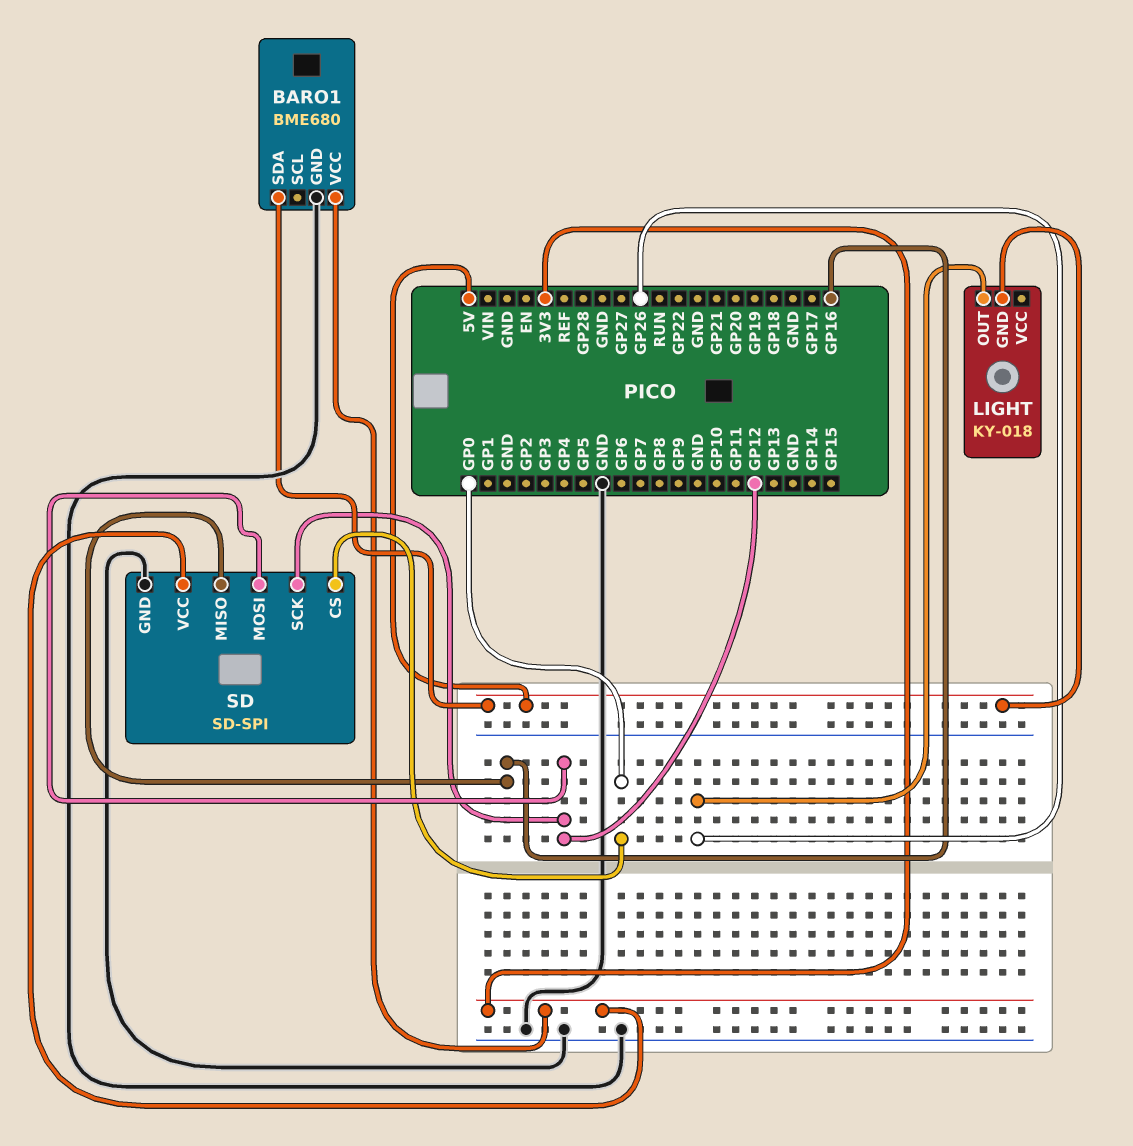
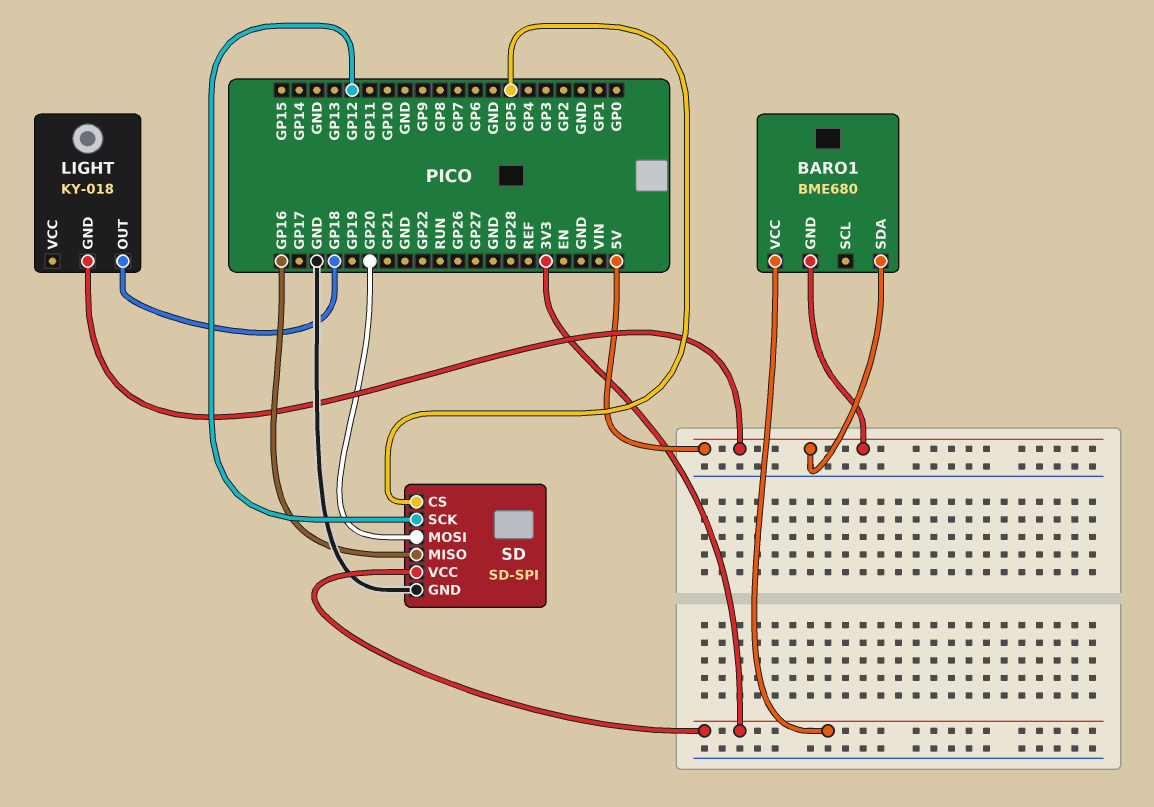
BARO1 pin GND: GND -> 5V
LIGHT pin OUT: GP26 -> GP18
SD pin CS: GP0 -> GP5
SD pin MOSI: GP12 -> GP20

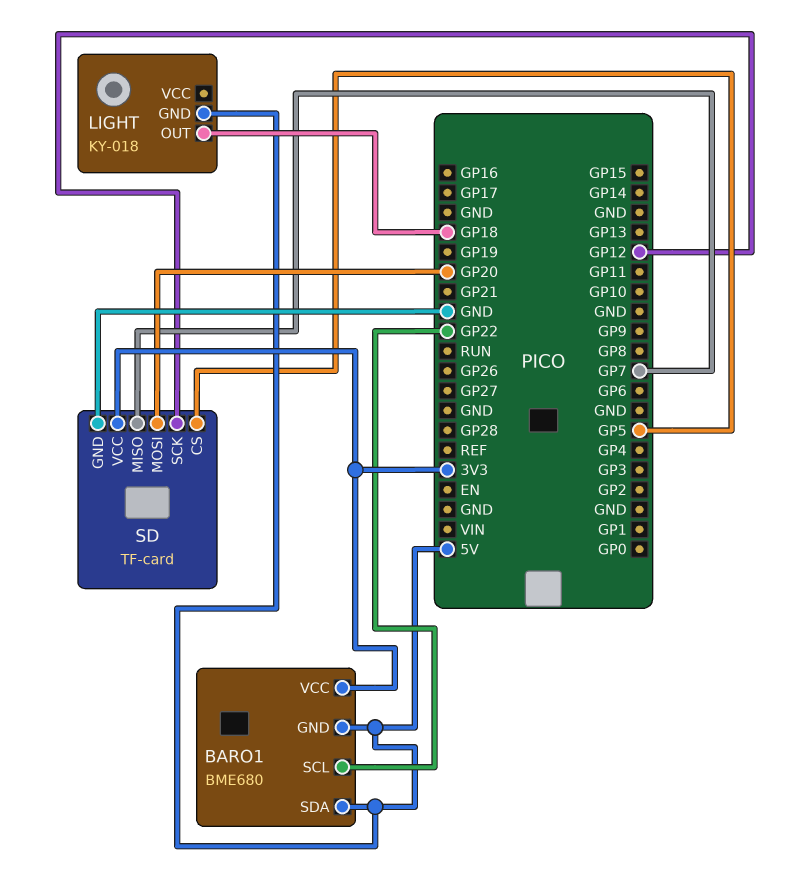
BARO1 pin SCL: none -> GP22
SD: SD-SPI -> TF-card
SD pin MISO: GP16 -> GP7

